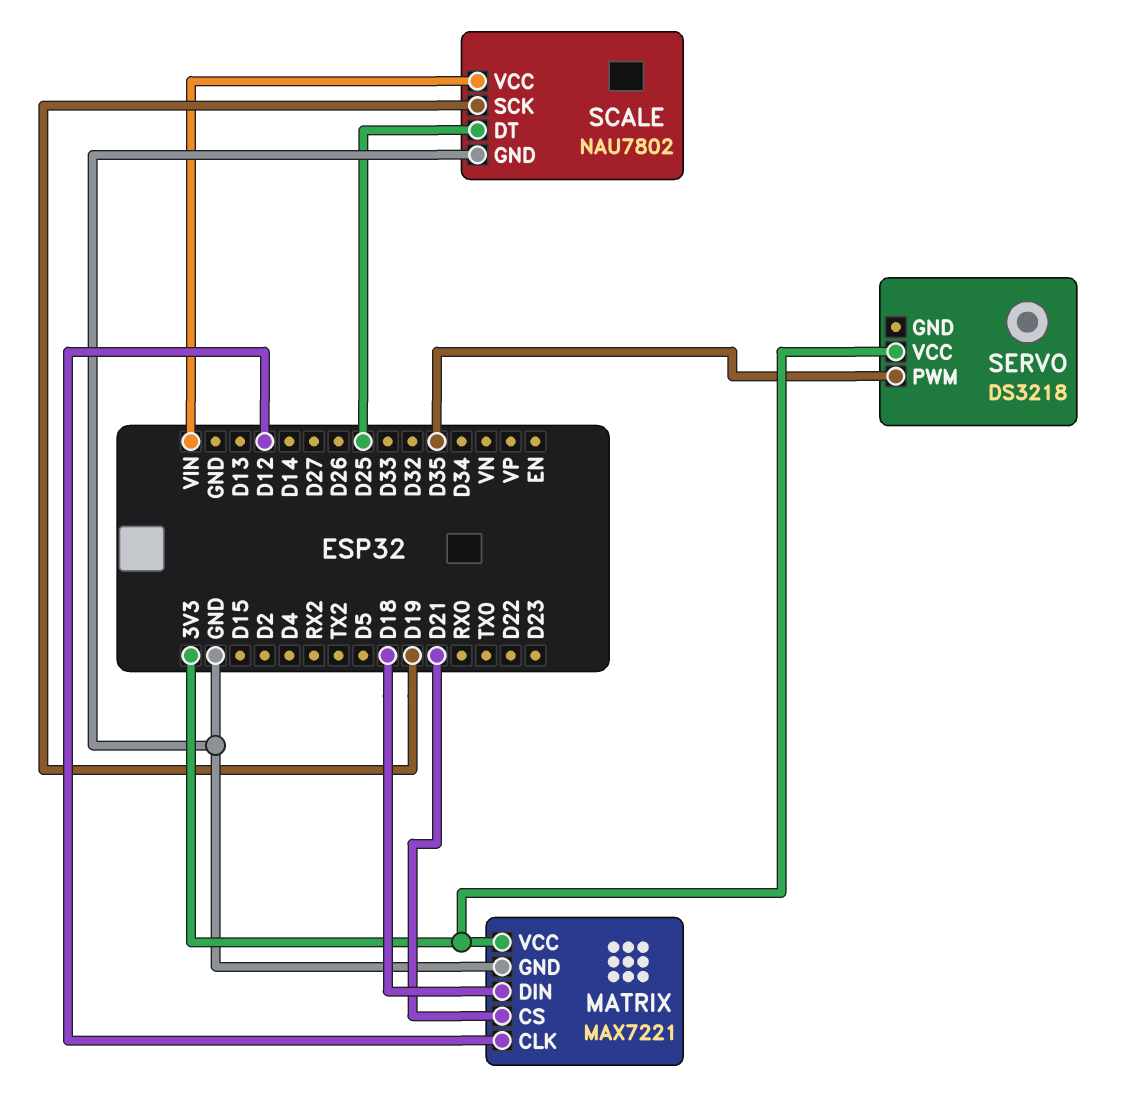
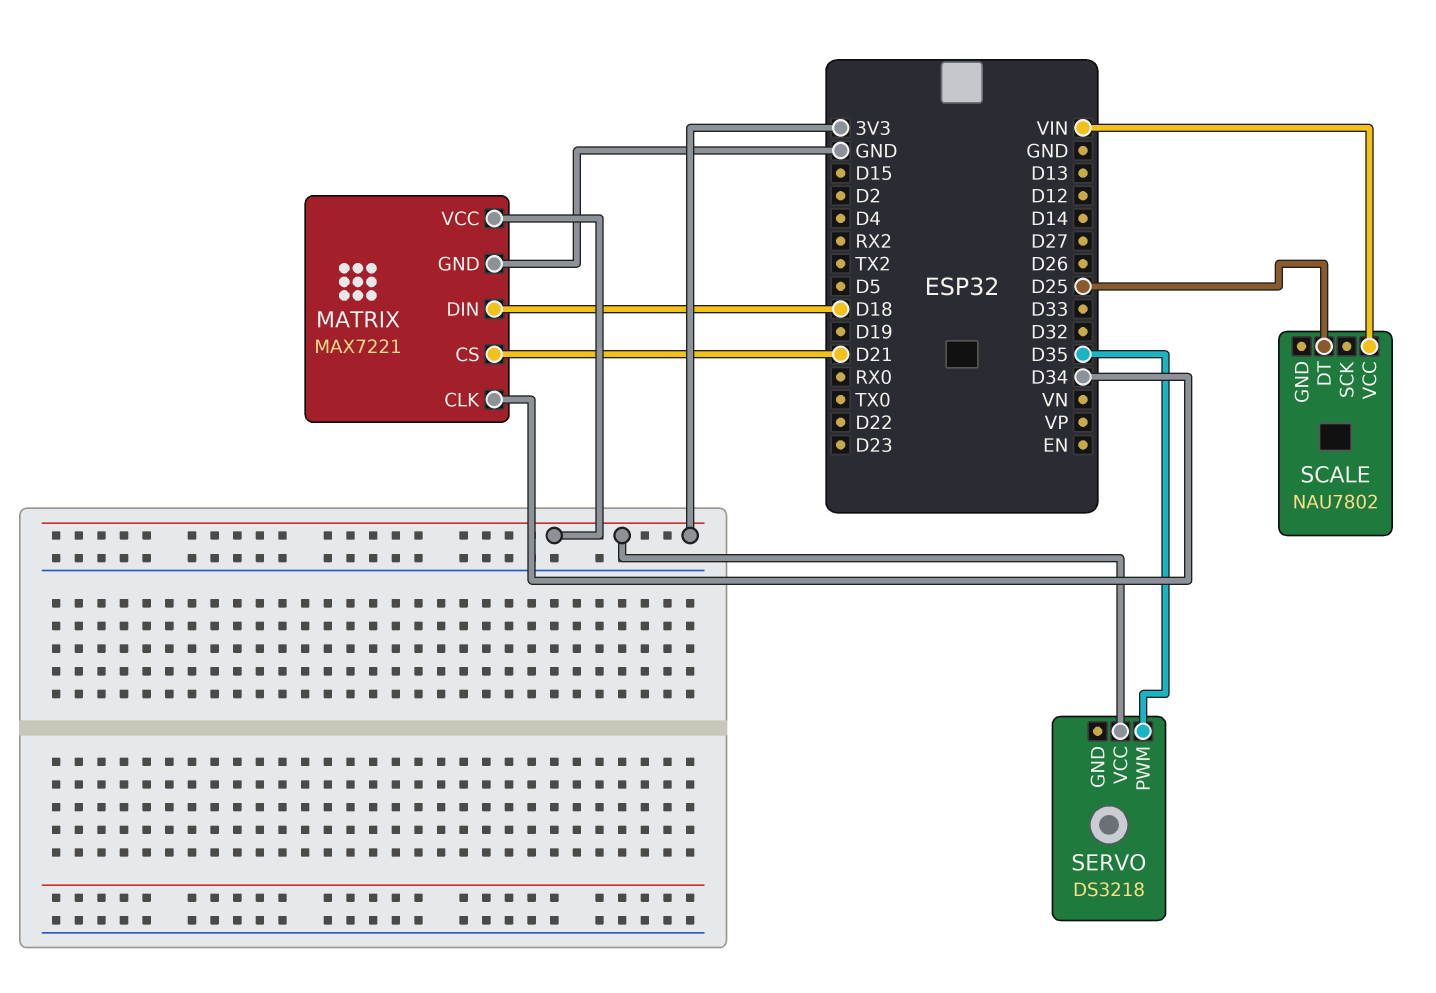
MATRIX pin CLK: D12 -> D34
SCALE pin GND: GND -> none
SCALE pin SCK: D19 -> none

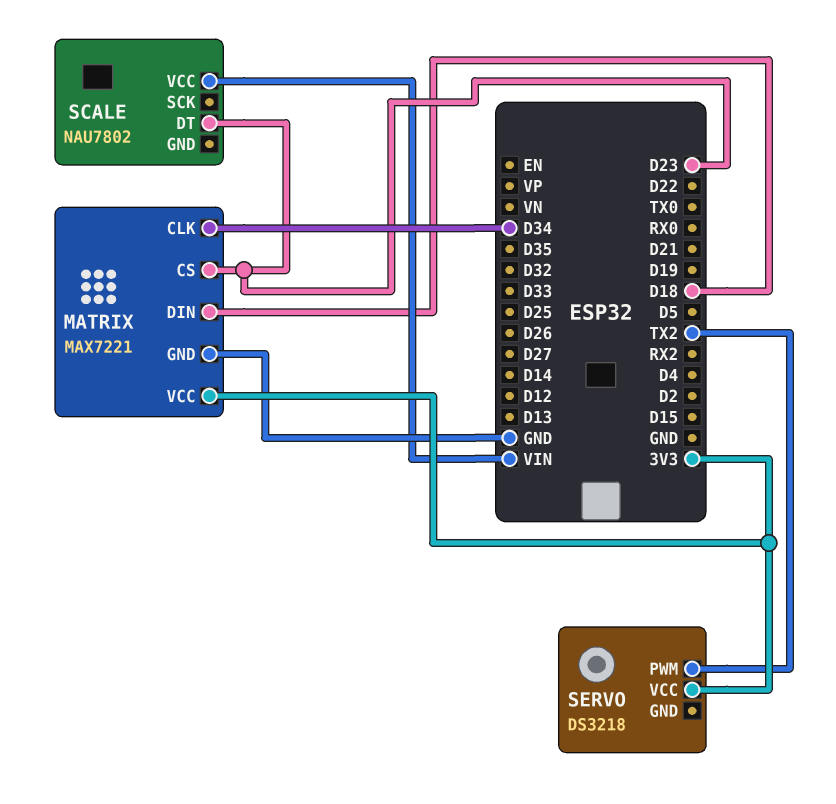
MATRIX pin CS: D21 -> D23
SCALE pin DT: D25 -> D23
SERVO pin PWM: D35 -> TX2

